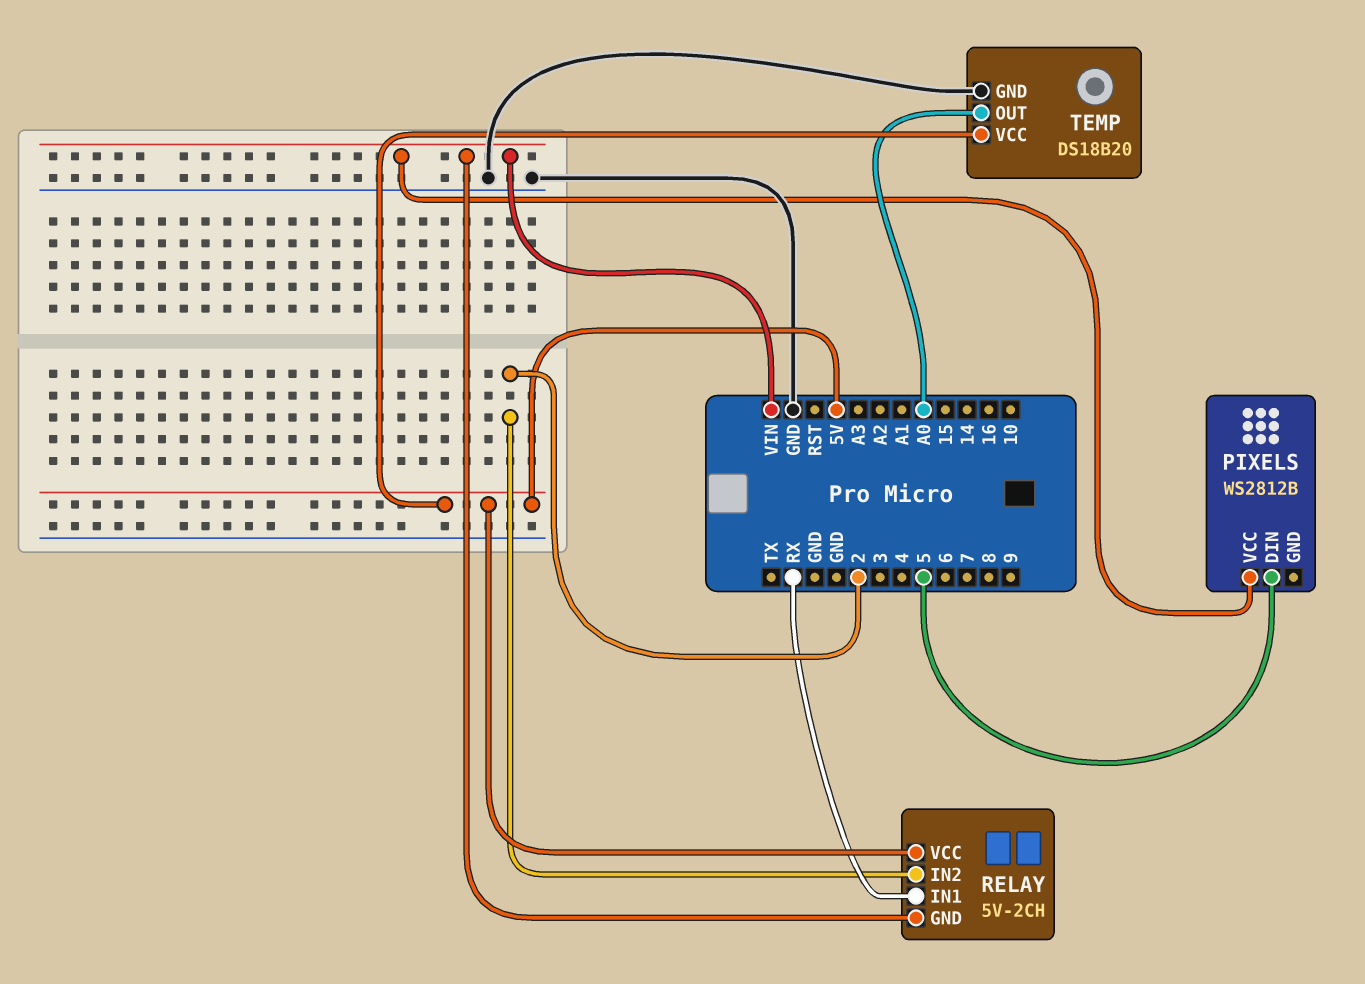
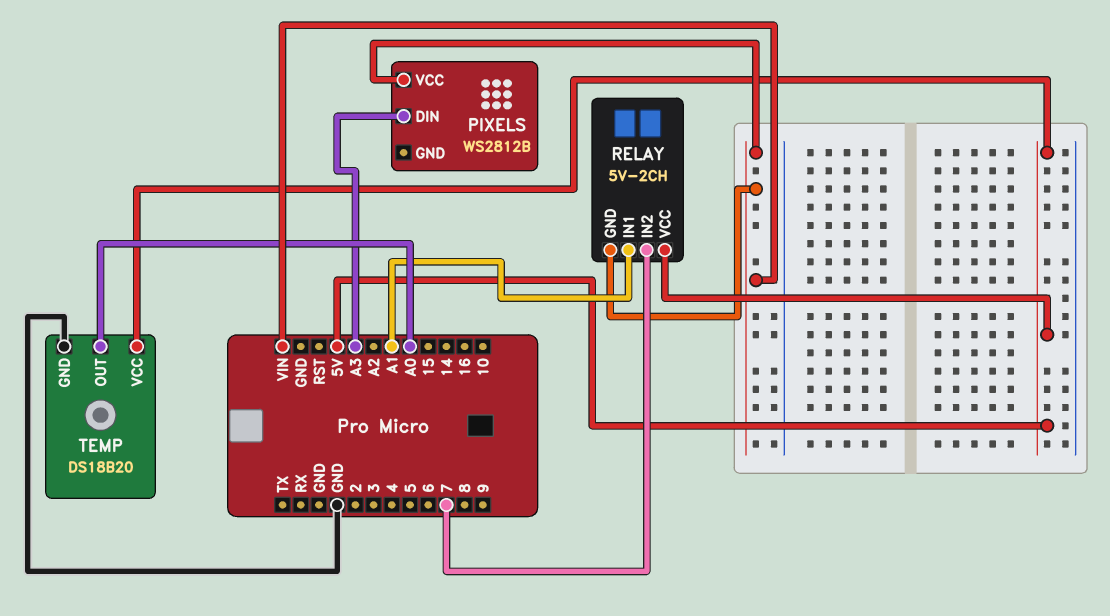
PIXELS pin DIN: 5 -> A3
RELAY pin IN1: RX -> A1
RELAY pin IN2: 2 -> 7

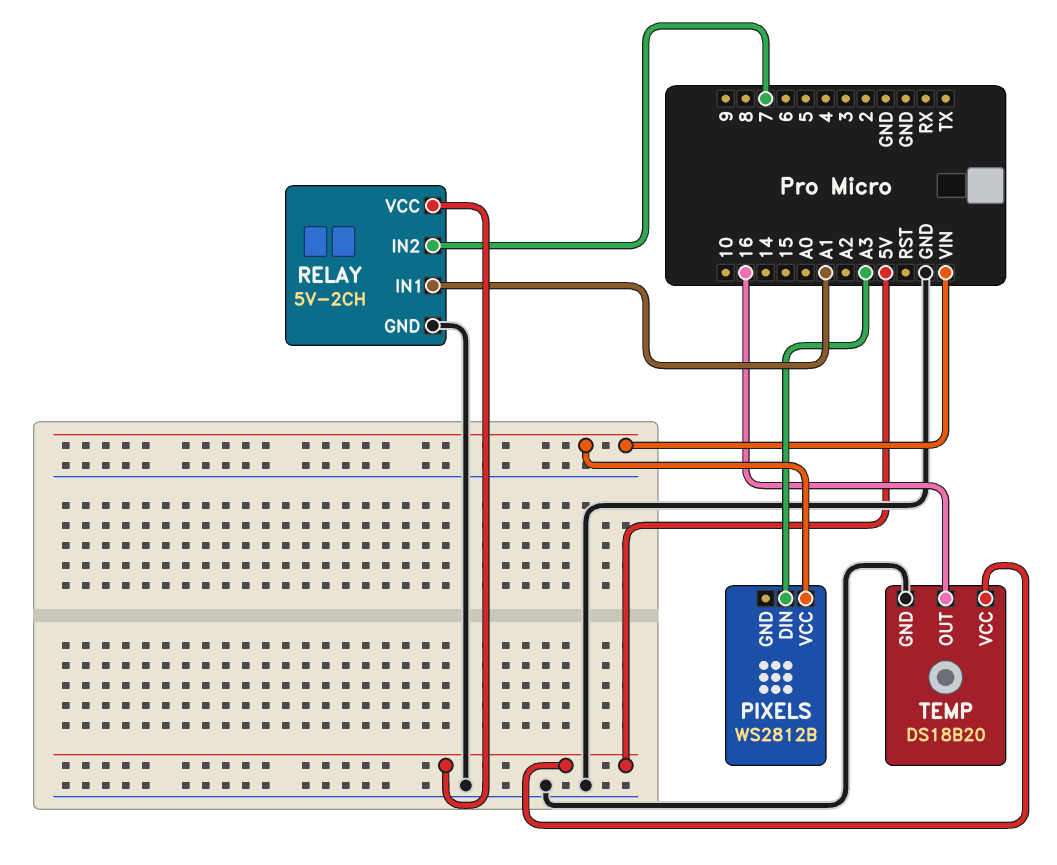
RELAY pin GND: VIN -> GND
TEMP pin OUT: A0 -> 16

